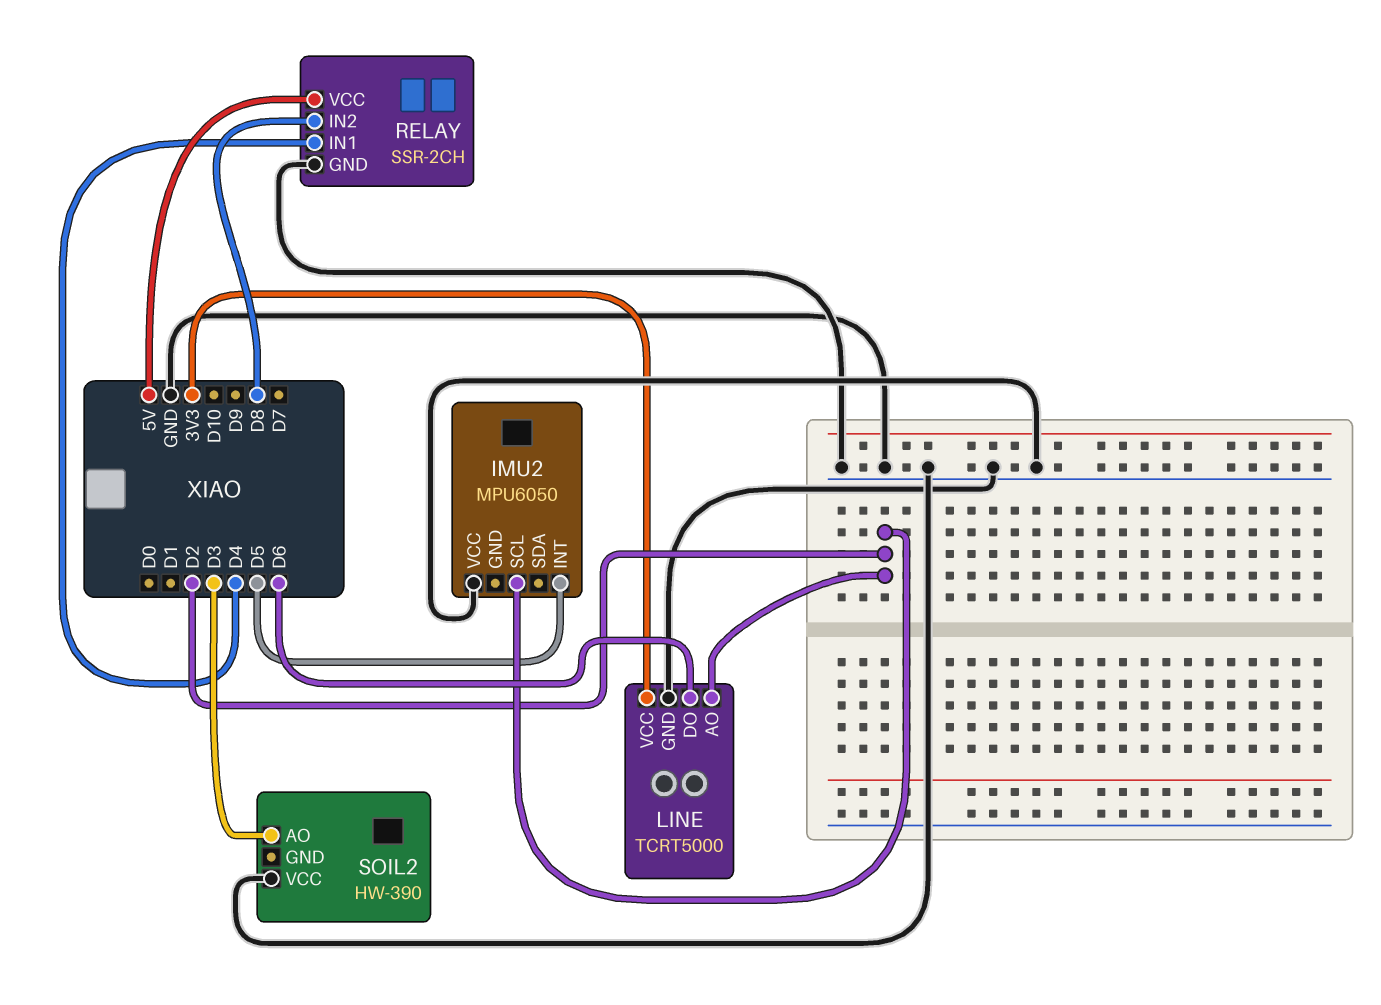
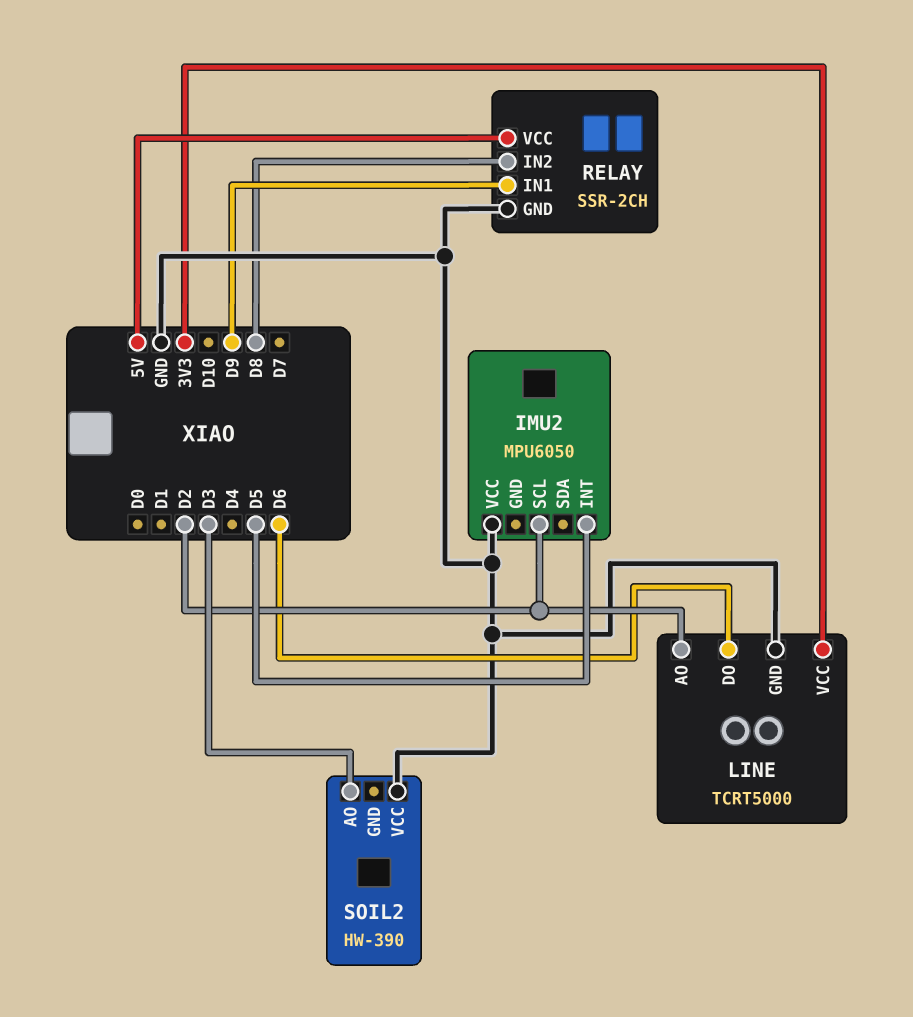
RELAY pin IN1: D4 -> D9

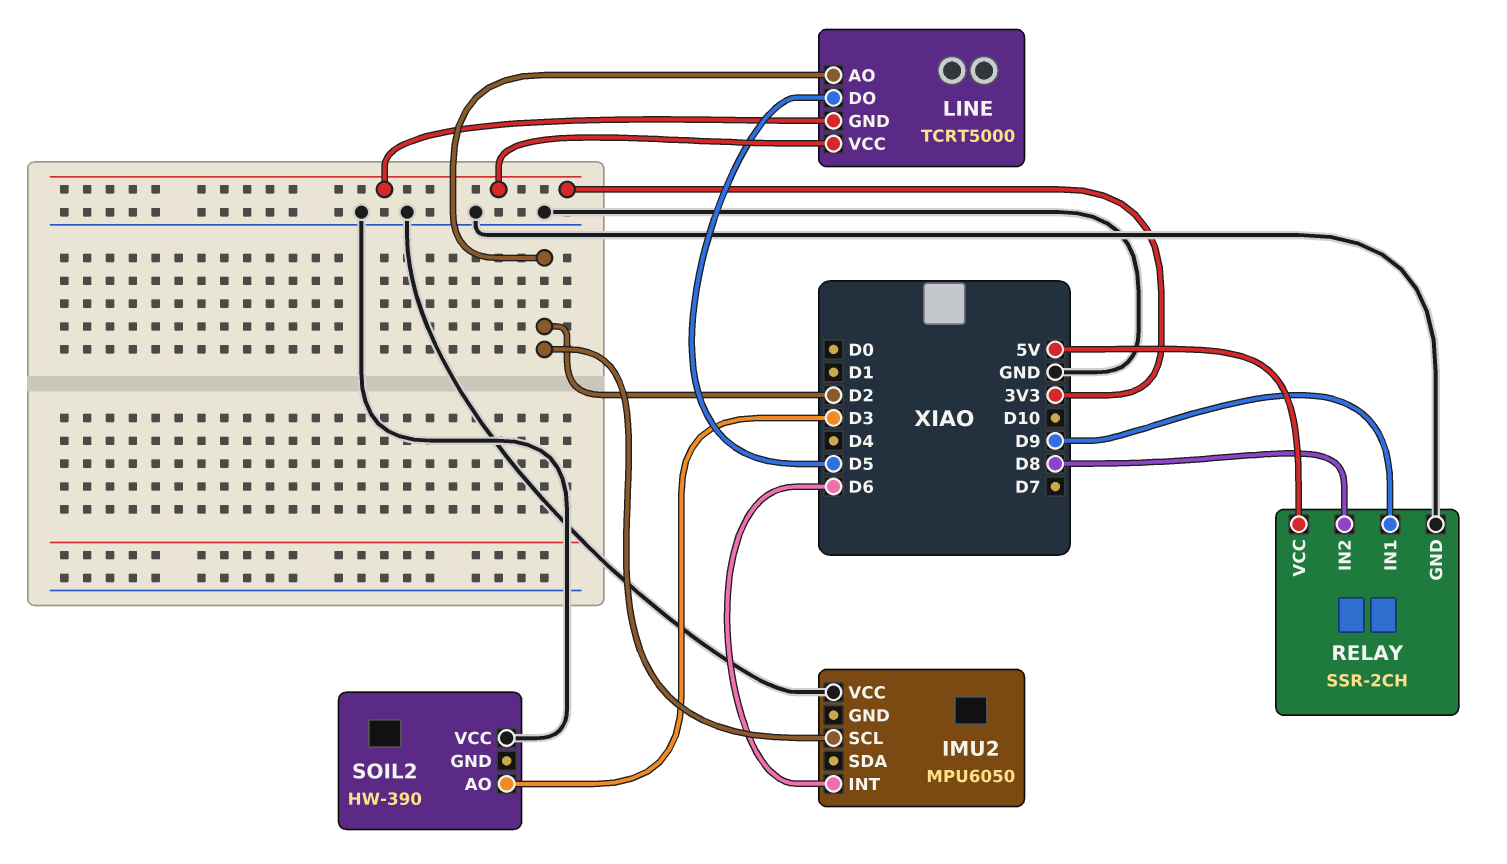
IMU2 pin INT: D5 -> D6
LINE pin DO: D6 -> D5
LINE pin GND: GND -> 3V3

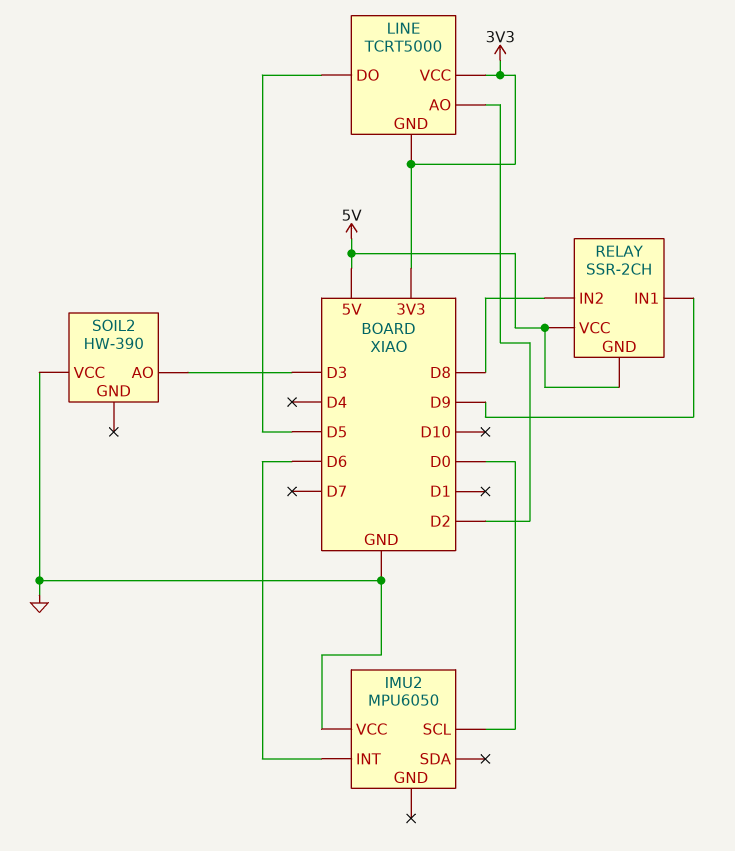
IMU2 pin SCL: D2 -> D0
RELAY pin GND: GND -> 5V

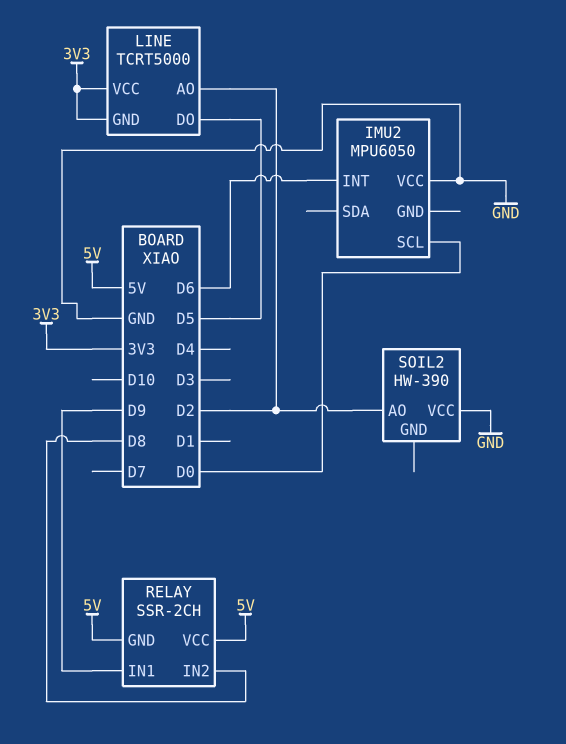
SOIL2 pin AO: D3 -> D2

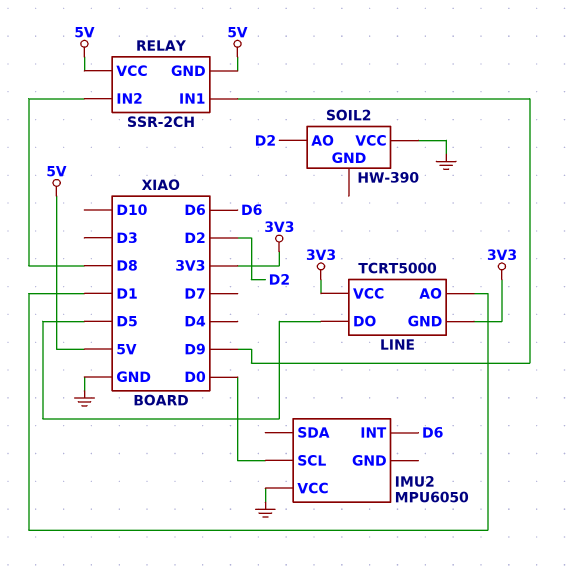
LINE pin AO: D2 -> D1

